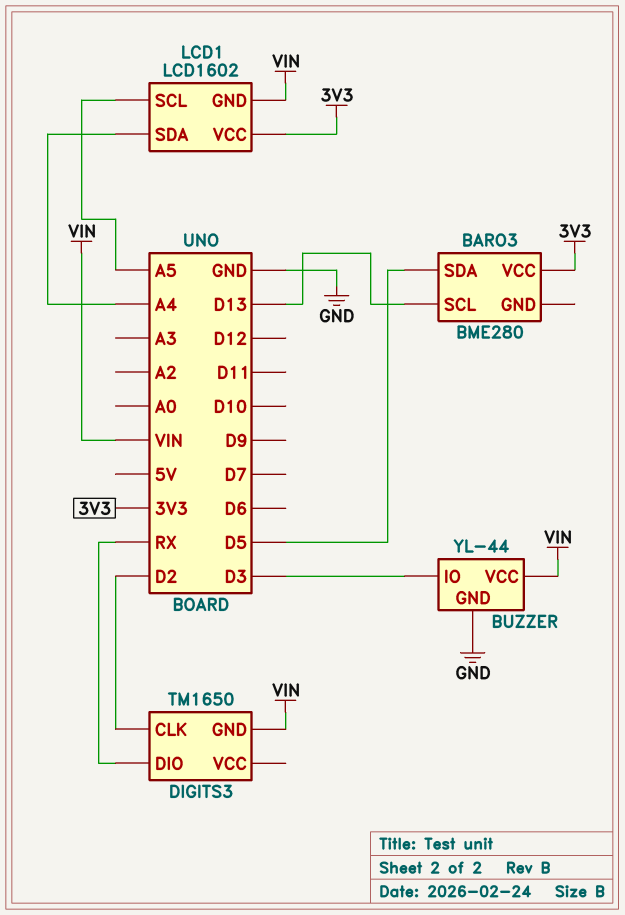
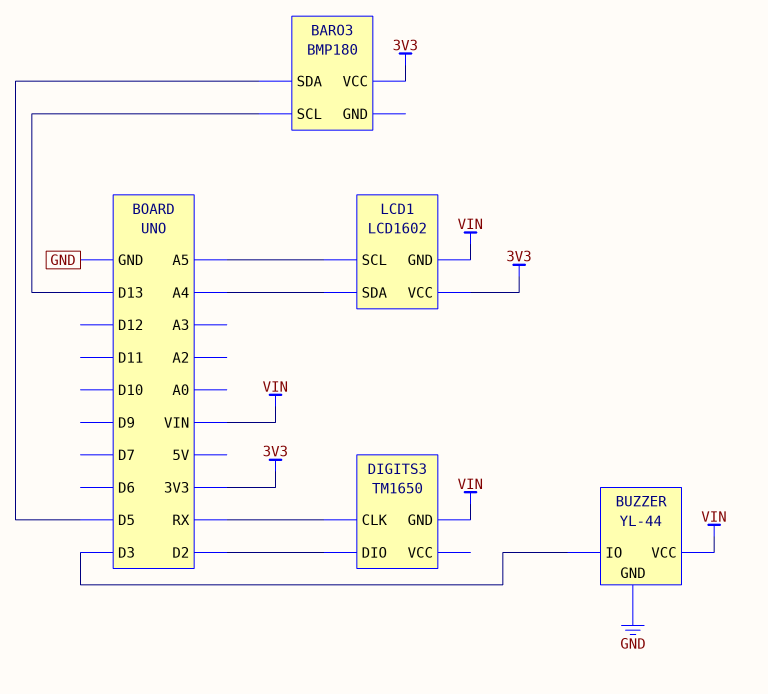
BARO3: BME280 -> BMP180
DIGITS3 pin CLK: D2 -> RX
DIGITS3 pin DIO: RX -> D2

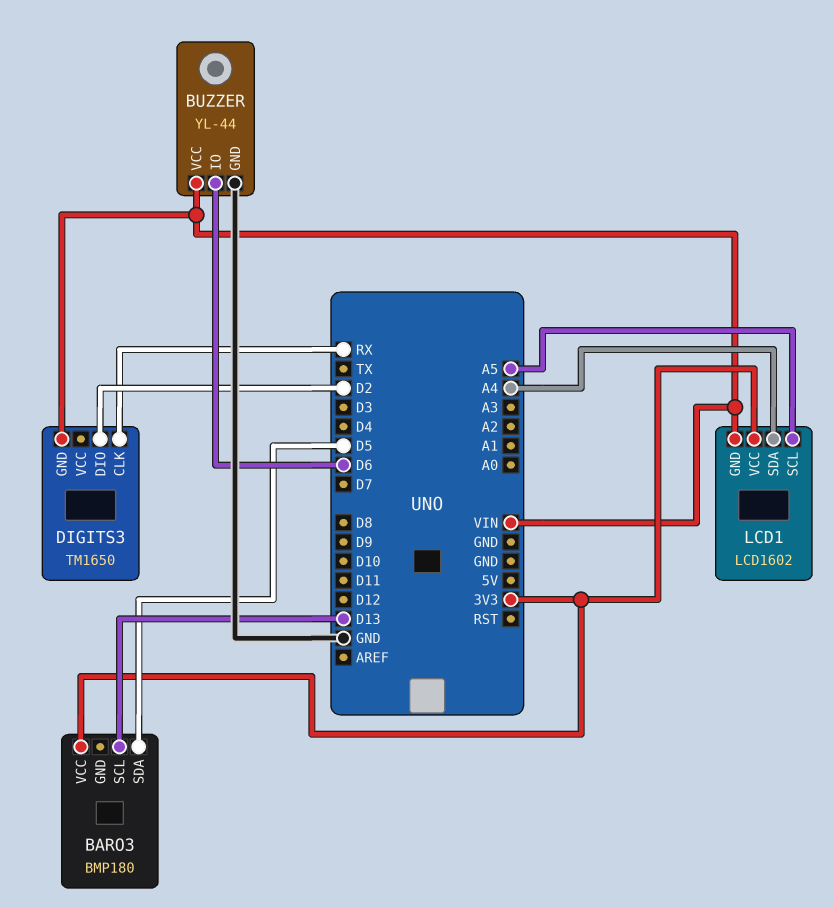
BUZZER pin IO: D3 -> D6

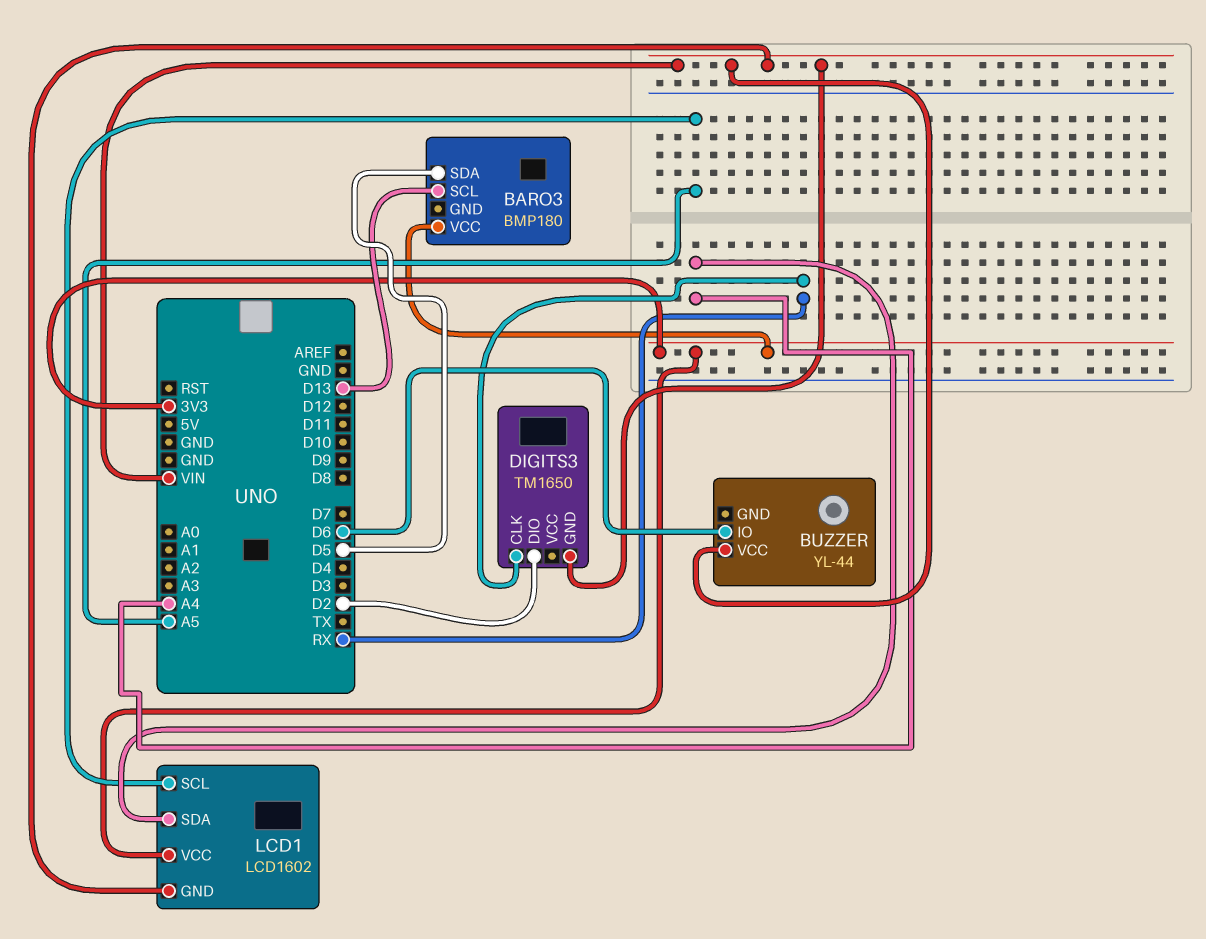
BUZZER pin GND: GND -> none

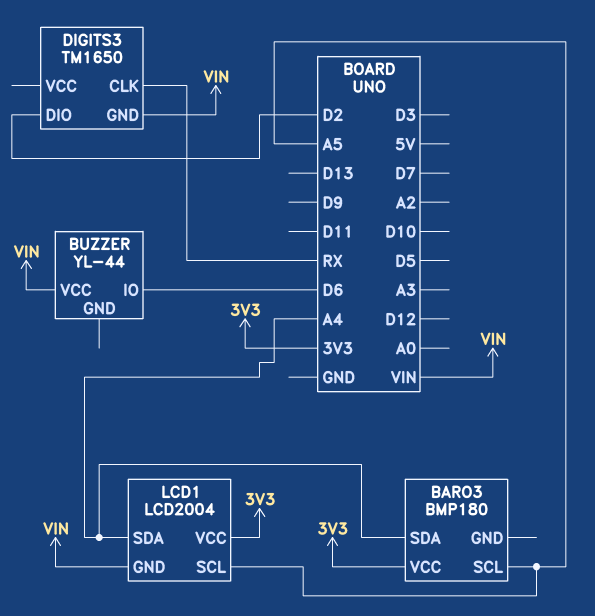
BARO3 pin SCL: D13 -> A5
BARO3 pin SDA: D5 -> A4
LCD1: LCD1602 -> LCD2004

